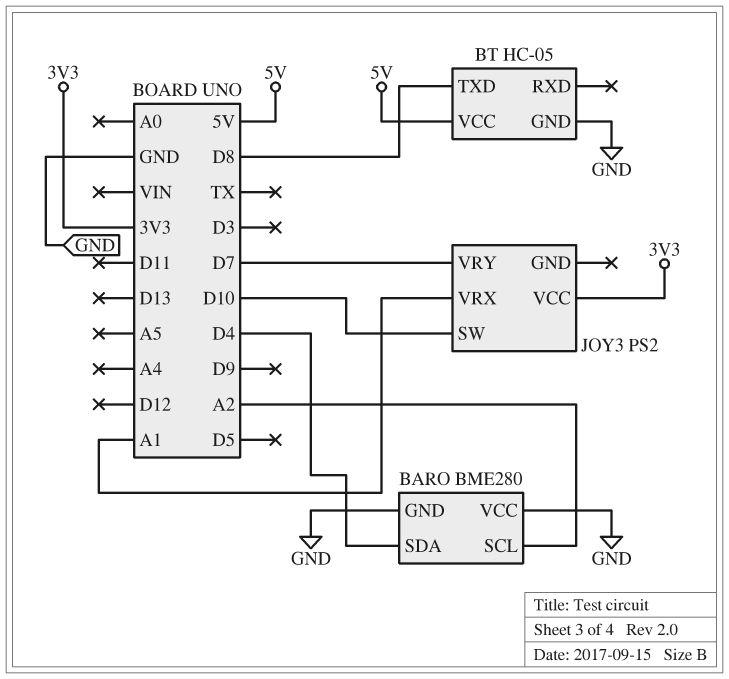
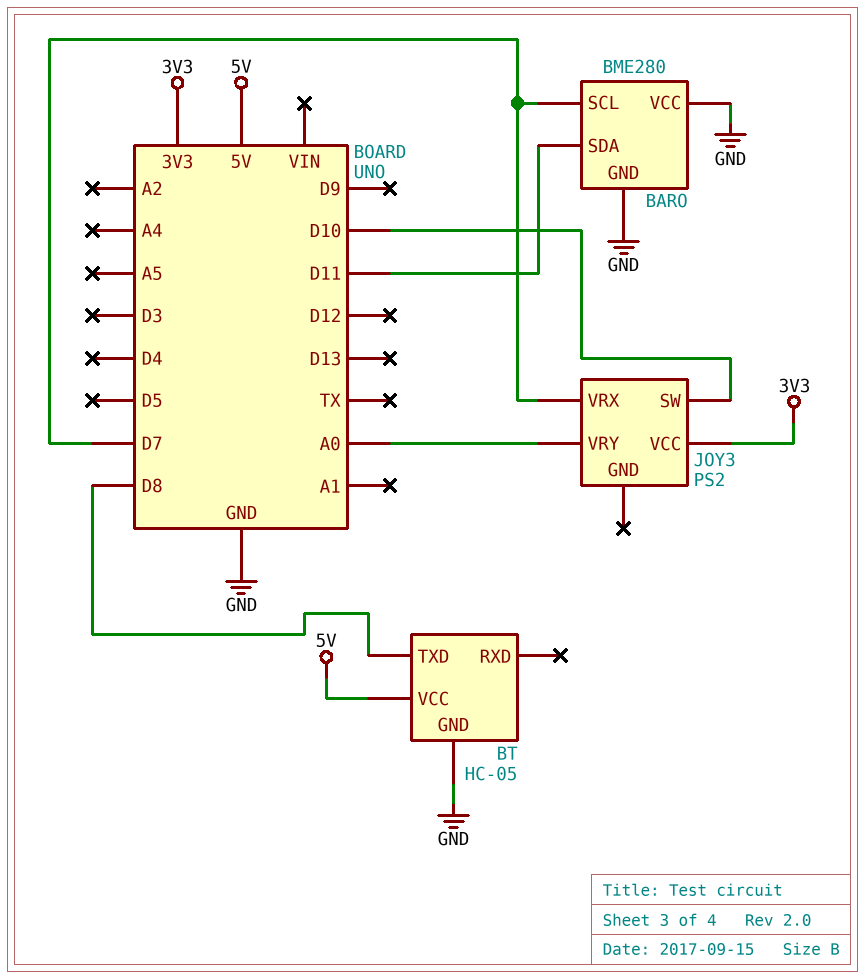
BARO pin SCL: A2 -> D7
BARO pin SDA: D4 -> D11
JOY3 pin VRX: A1 -> D7
JOY3 pin VRY: D7 -> A0

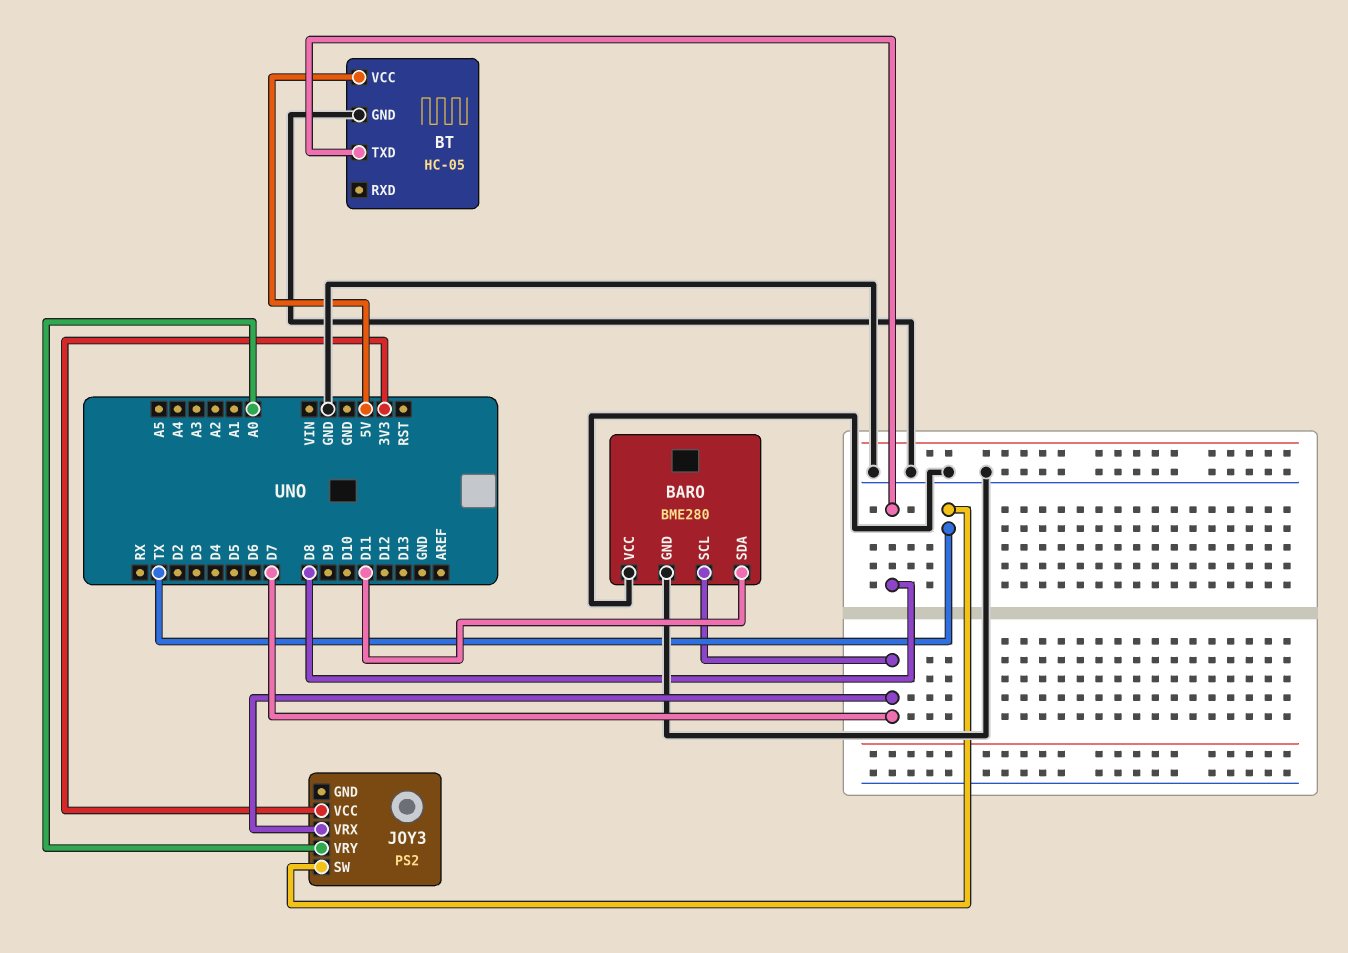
JOY3 pin SW: D10 -> TX

